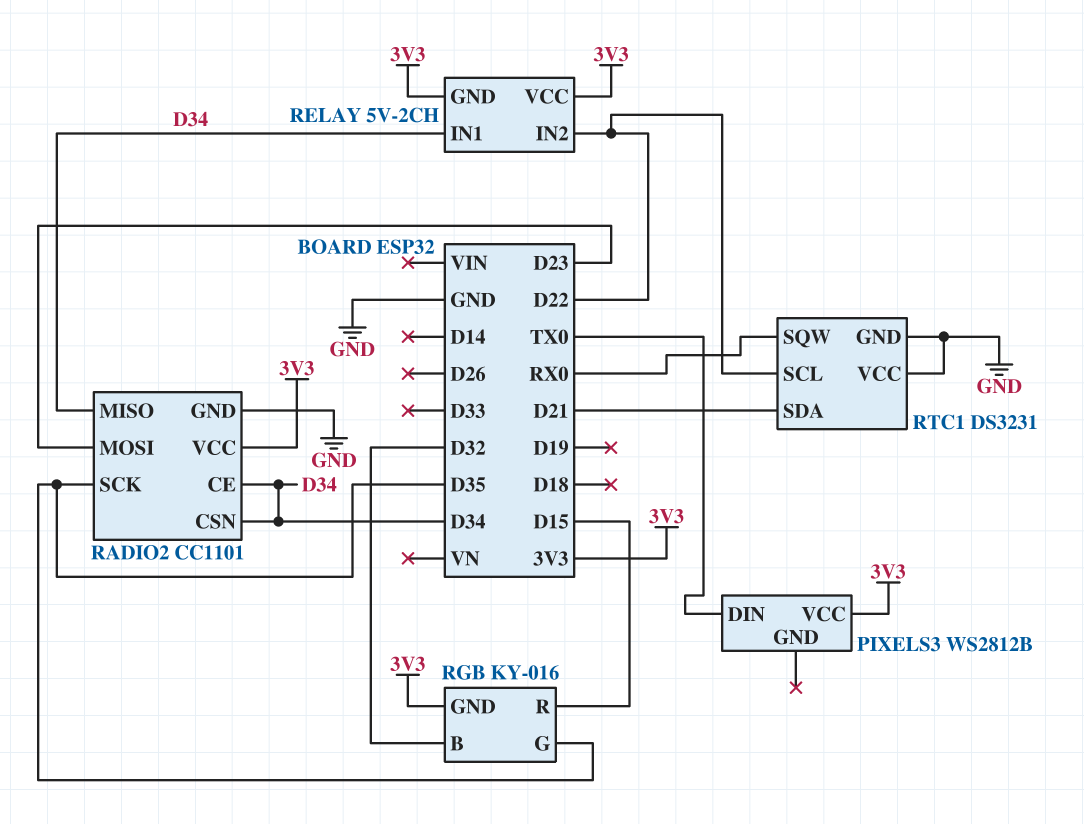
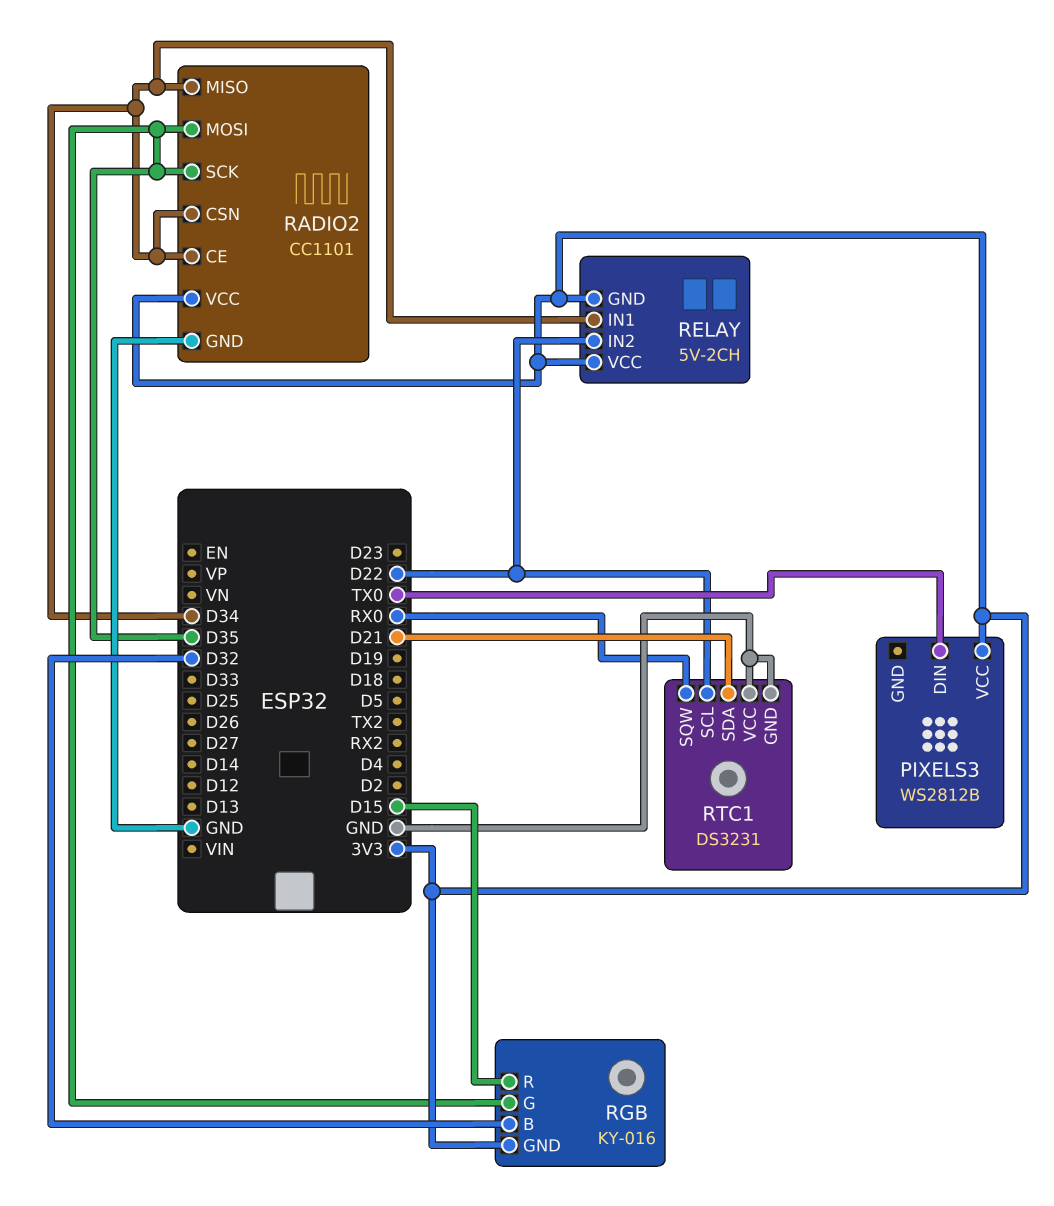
RADIO2 pin MOSI: D23 -> D35

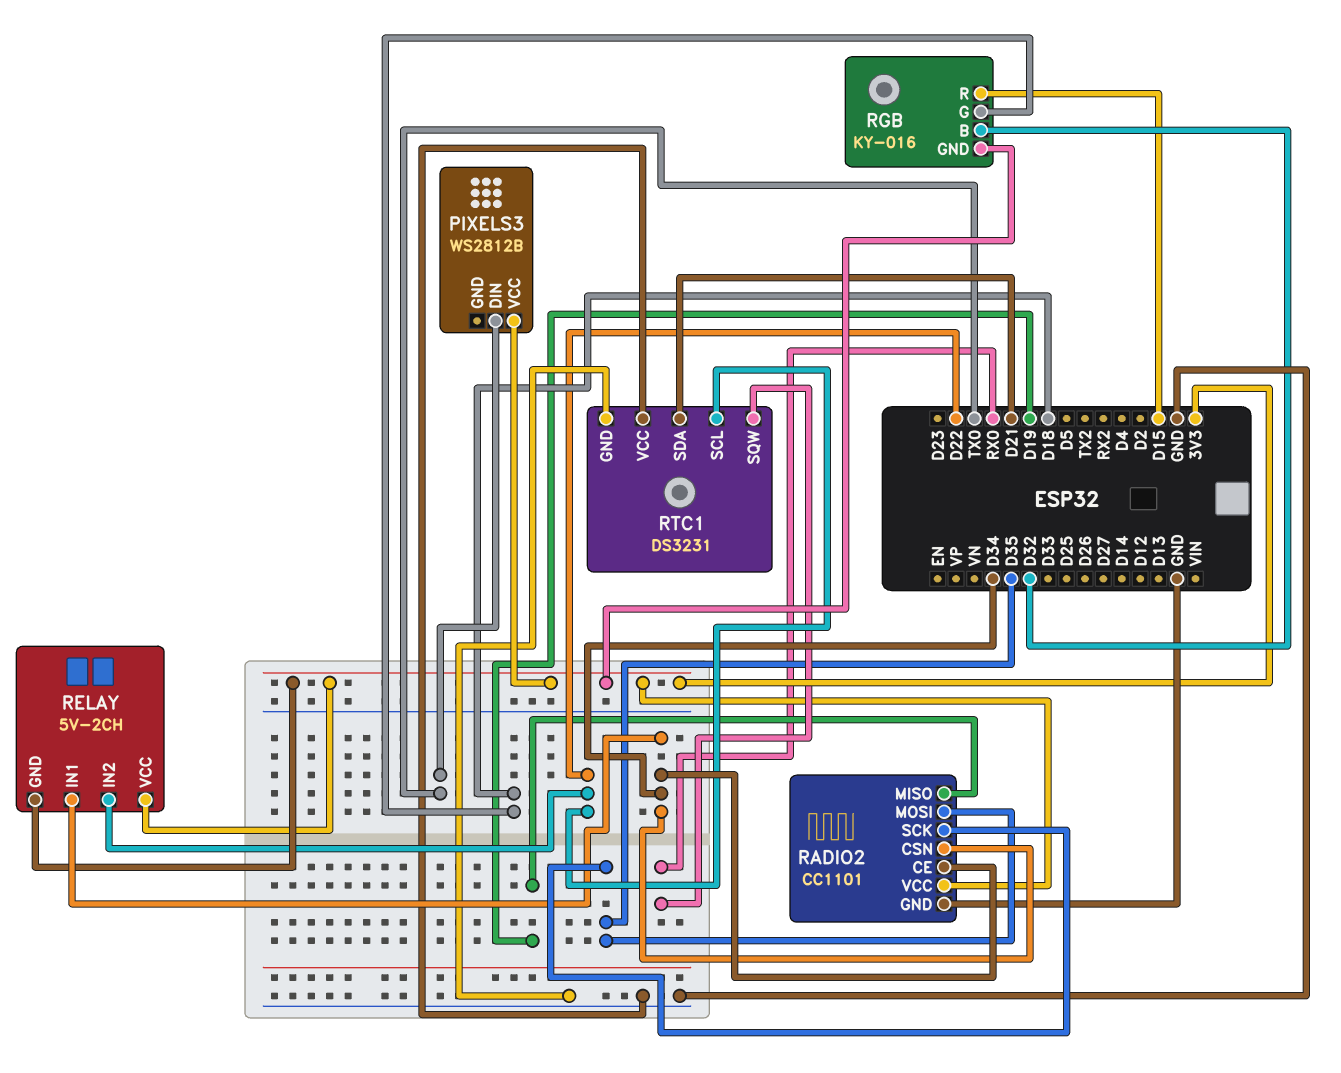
RADIO2 pin MISO: D34 -> D19
RGB pin G: D35 -> D18

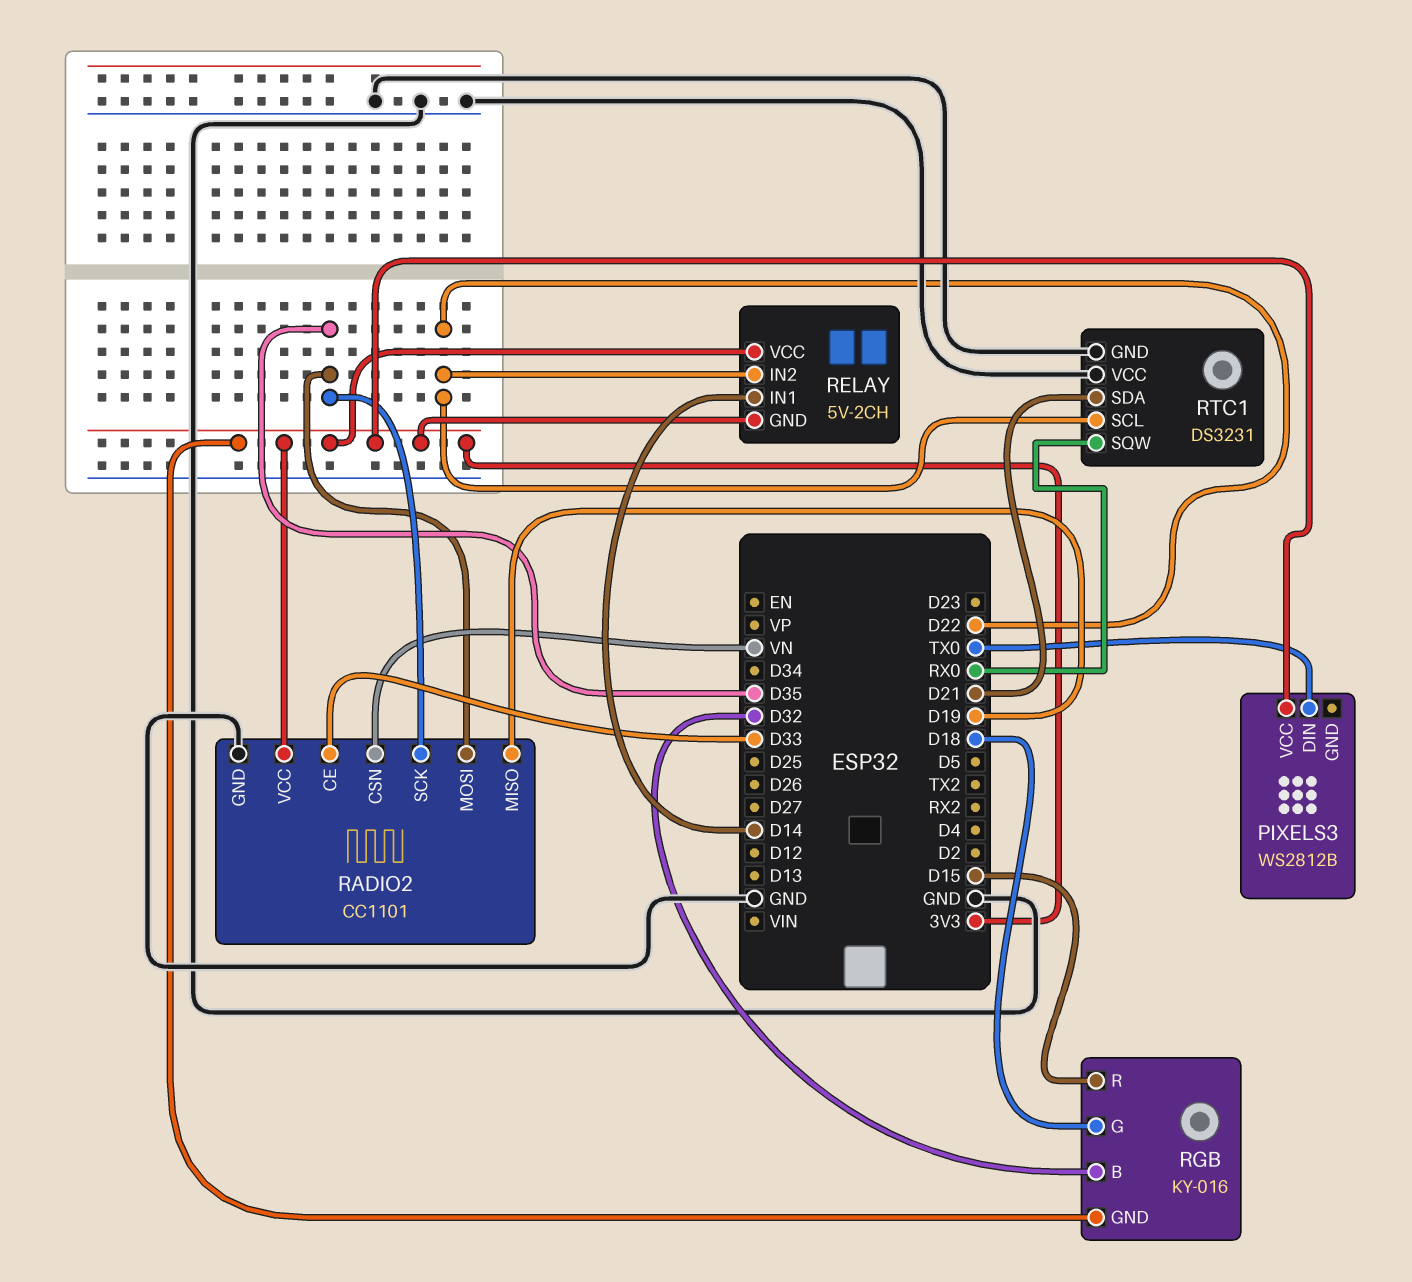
RADIO2 pin CE: D34 -> D33
RADIO2 pin CSN: D34 -> VN
RELAY pin IN1: D34 -> D14

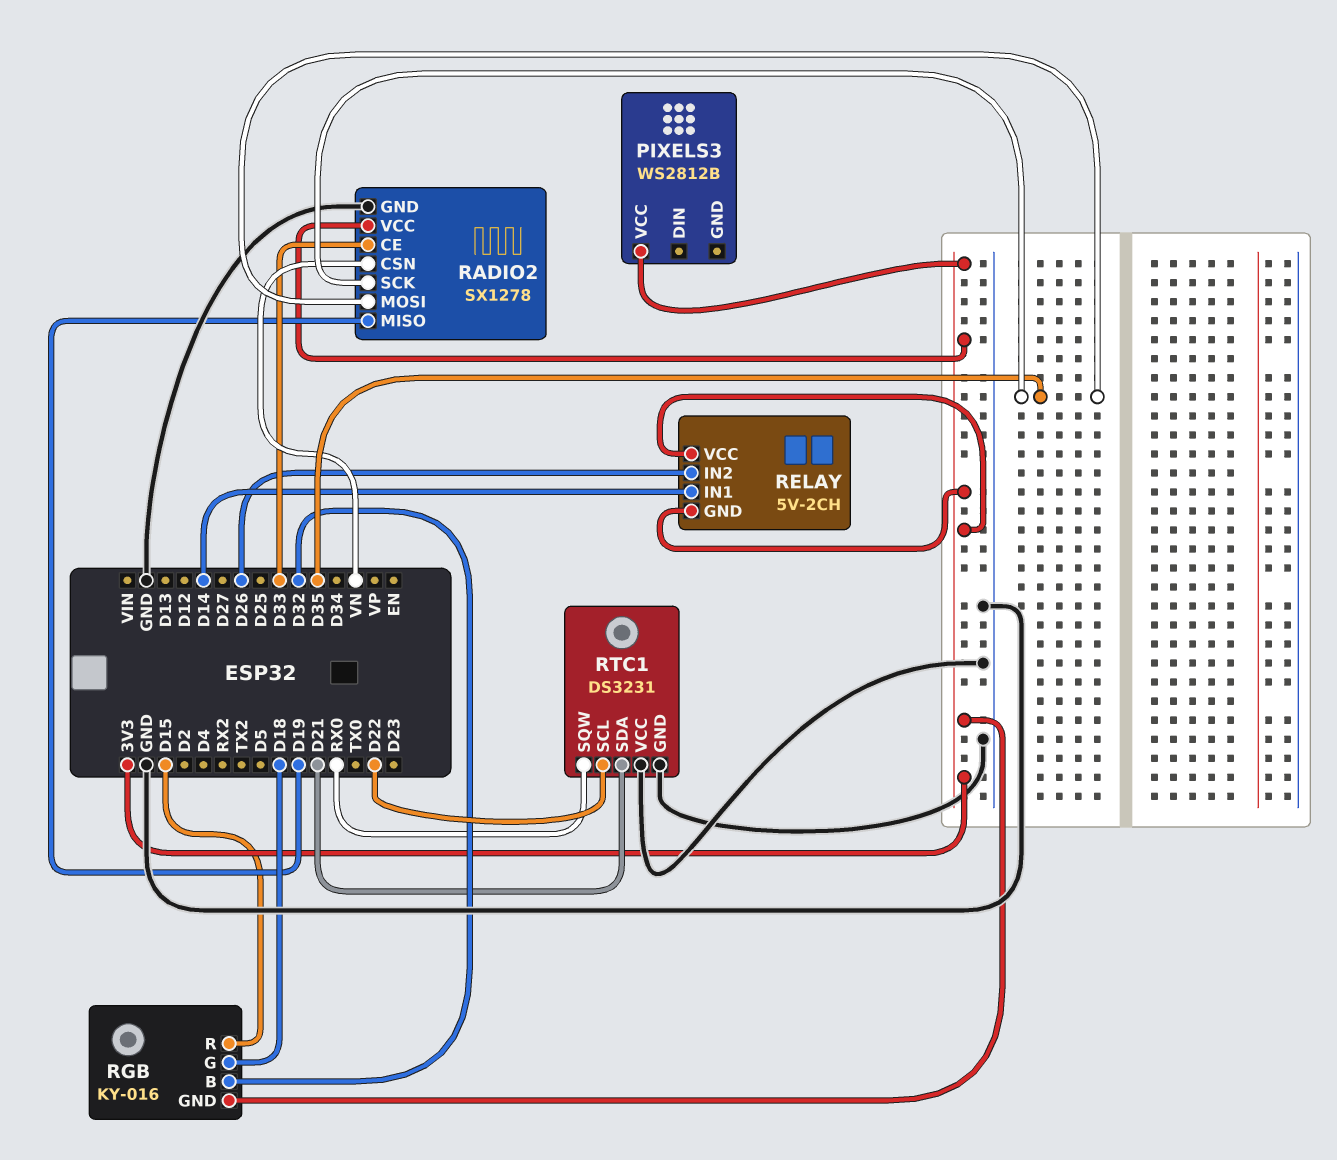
PIXELS3 pin DIN: TX0 -> none
RADIO2: CC1101 -> SX1278
RELAY pin IN2: D22 -> D26

